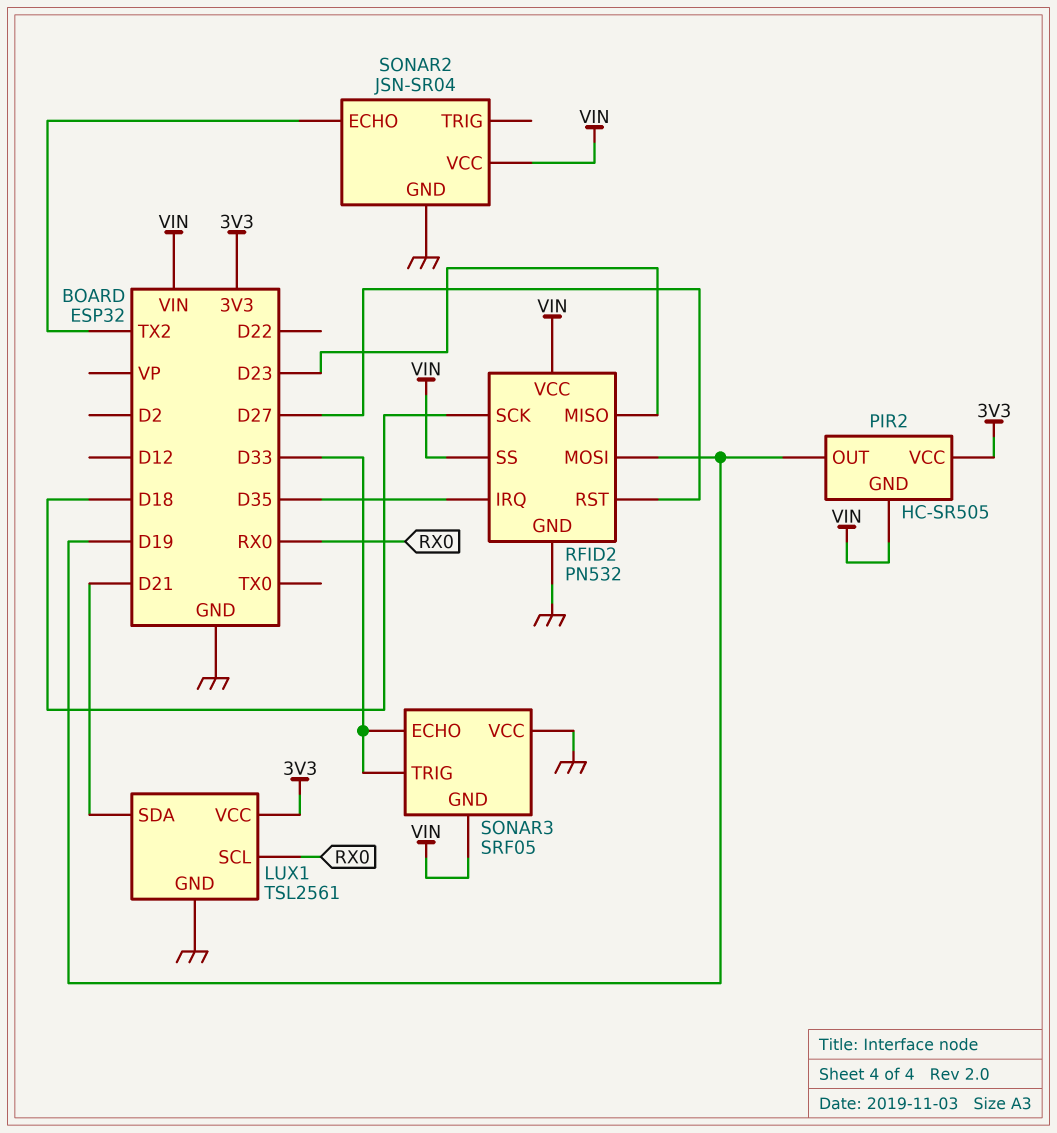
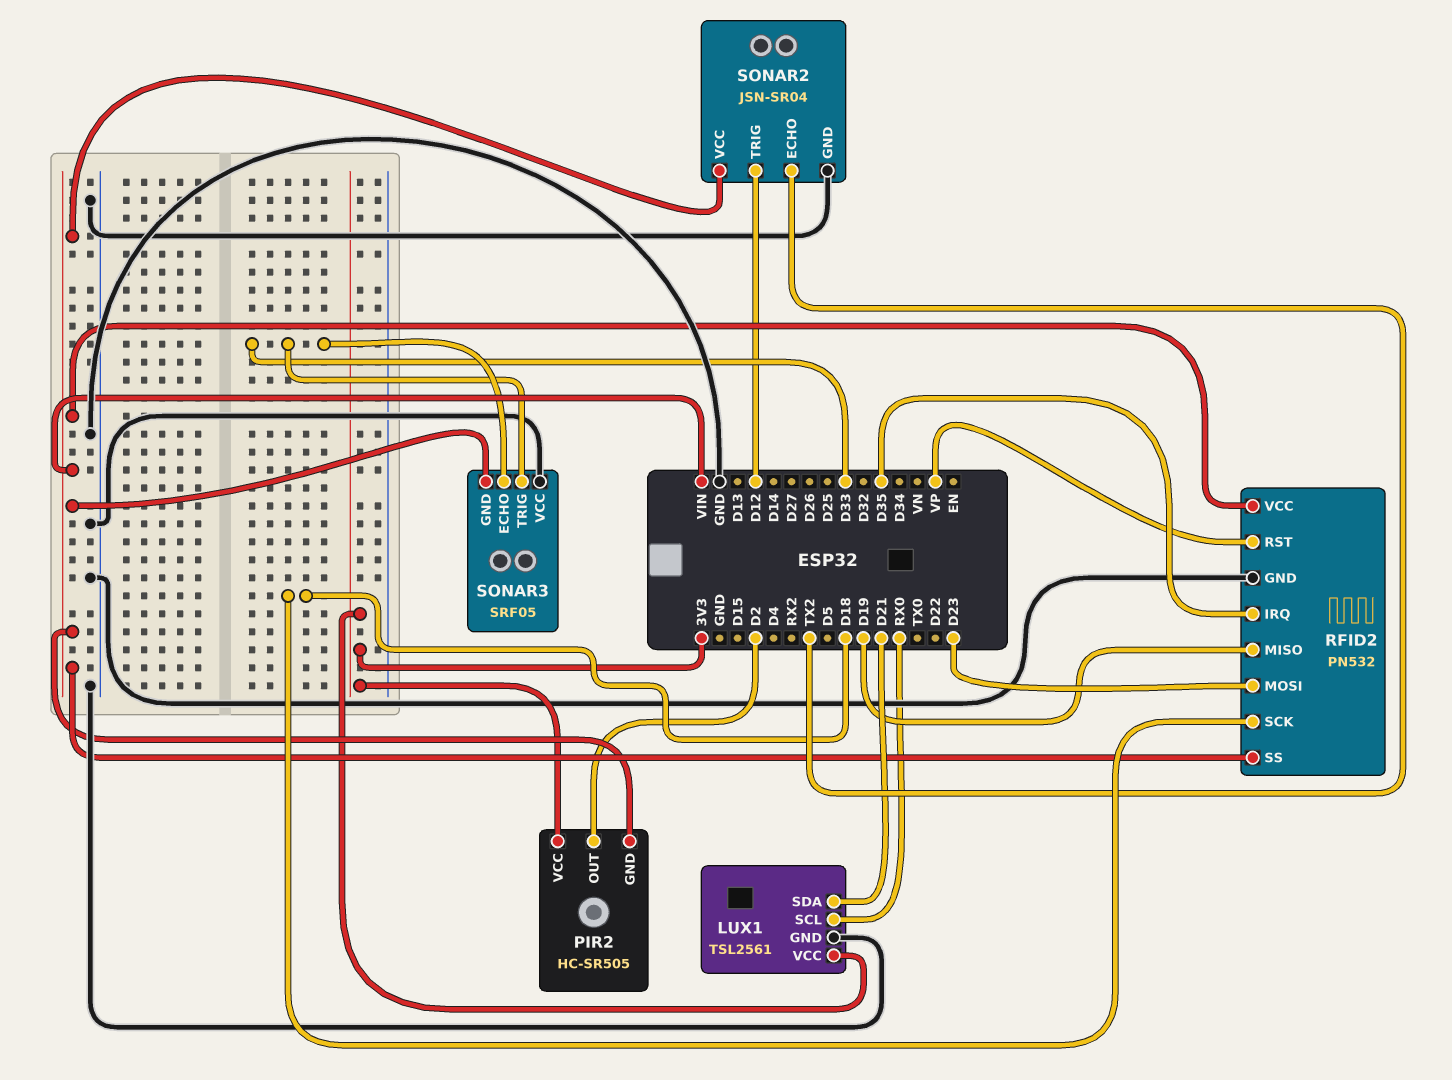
PIR2 pin OUT: D19 -> D2
RFID2 pin MISO: D23 -> D19
RFID2 pin MOSI: D19 -> D23
RFID2 pin RST: D27 -> VP
SONAR2 pin TRIG: none -> D12

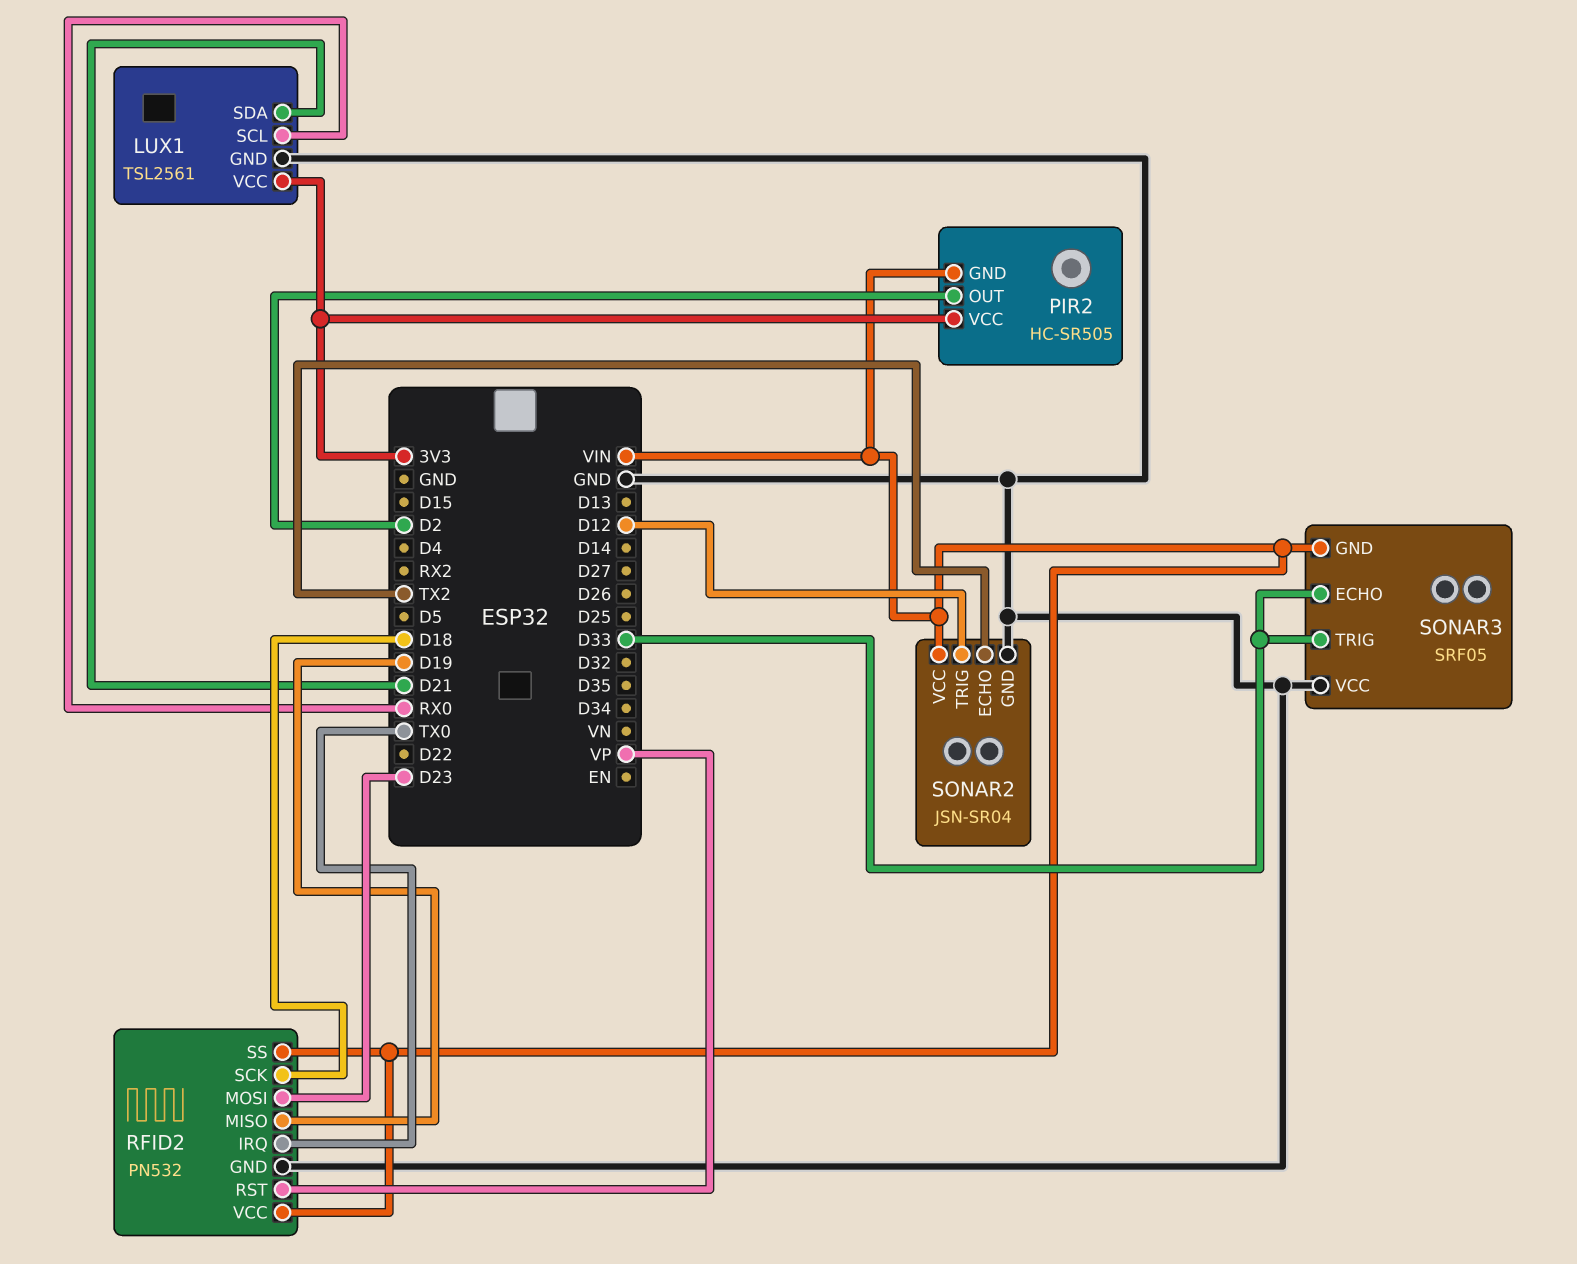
RFID2 pin IRQ: D35 -> TX0

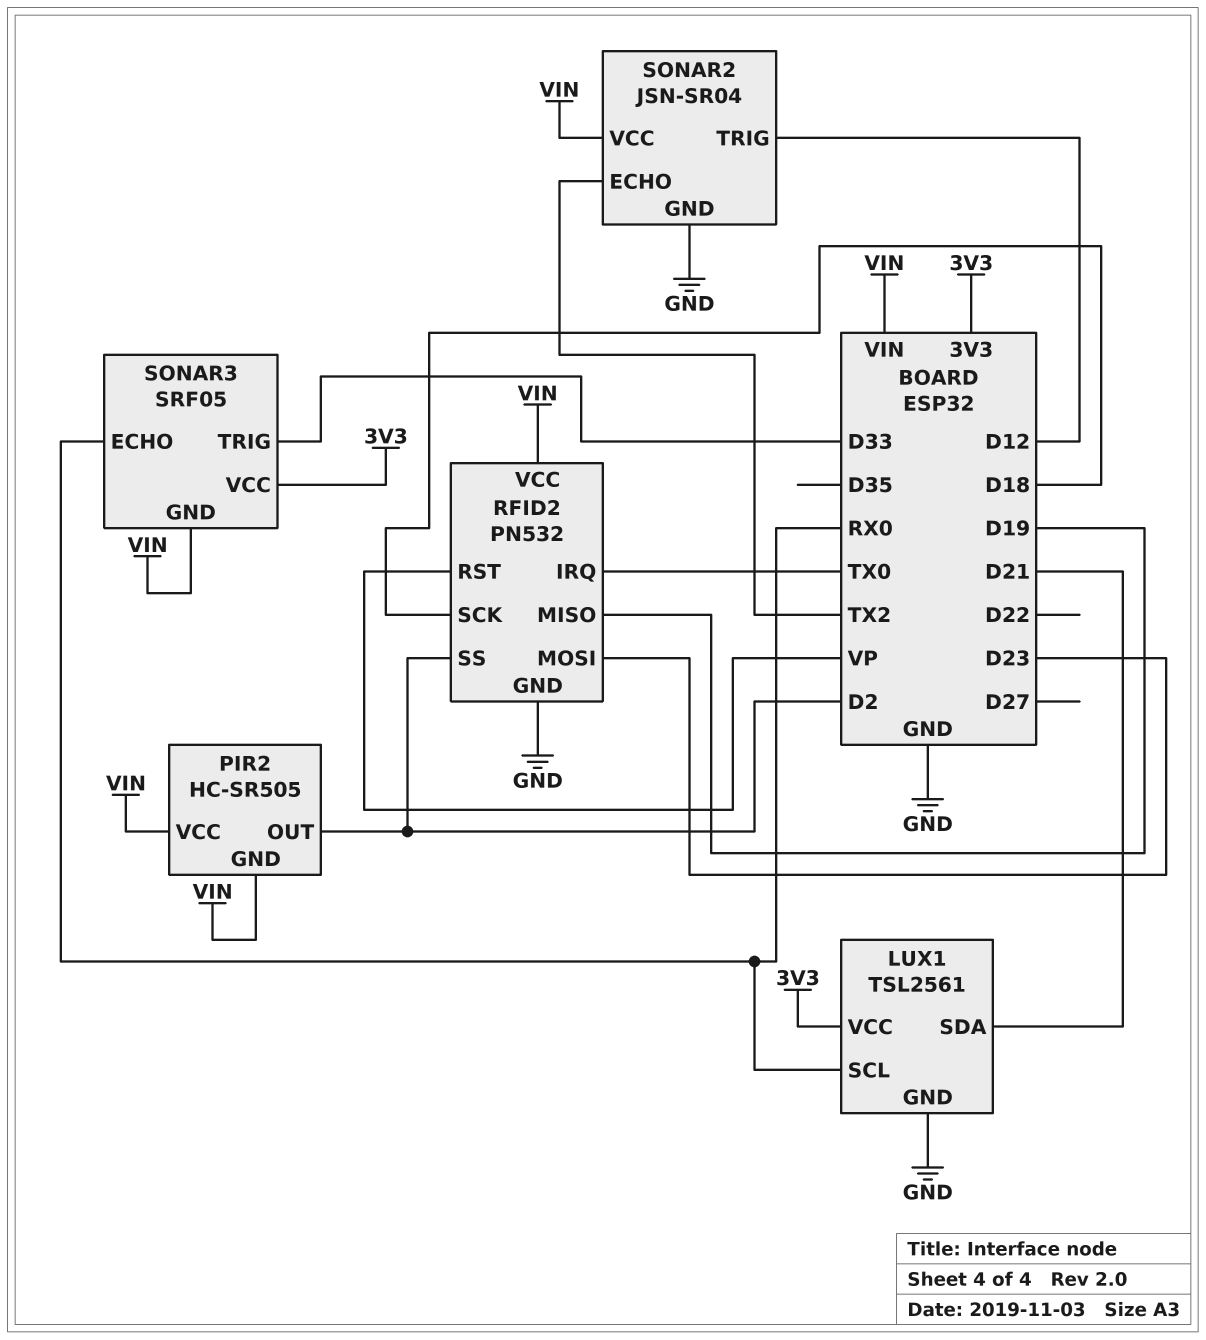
PIR2 pin VCC: 3V3 -> VIN
RFID2 pin SS: VIN -> D2
SONAR3 pin ECHO: D33 -> RX0
SONAR3 pin VCC: GND -> 3V3

